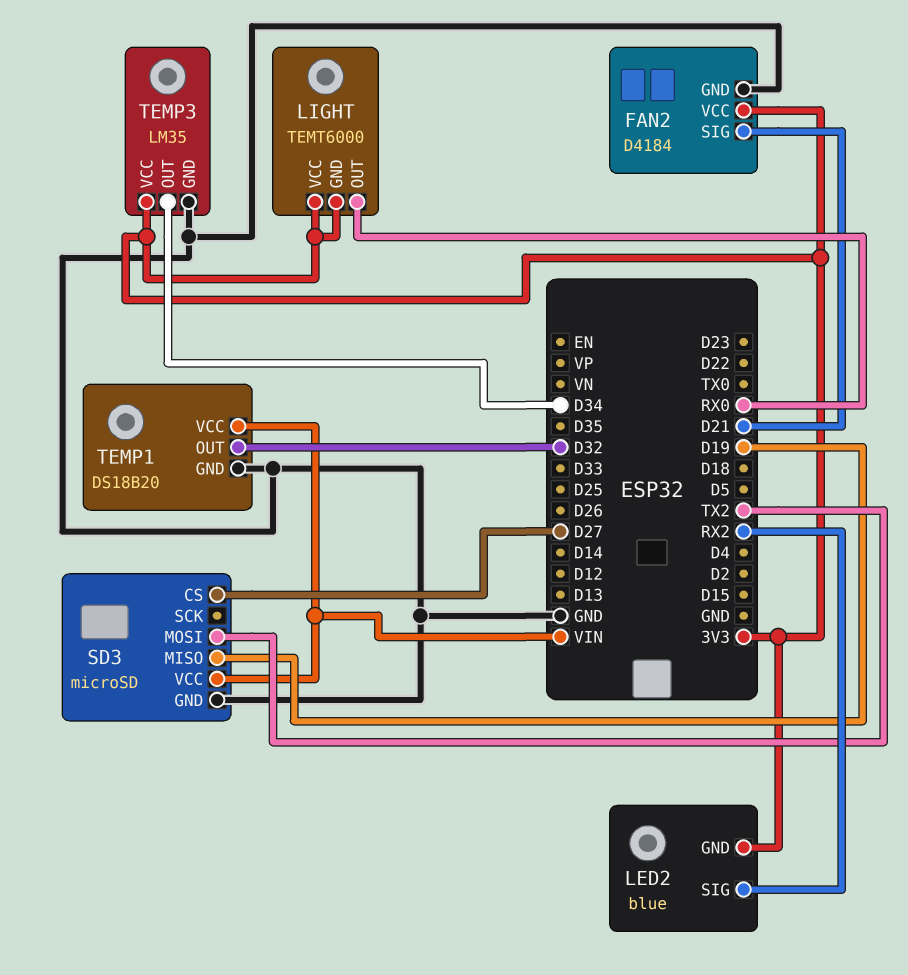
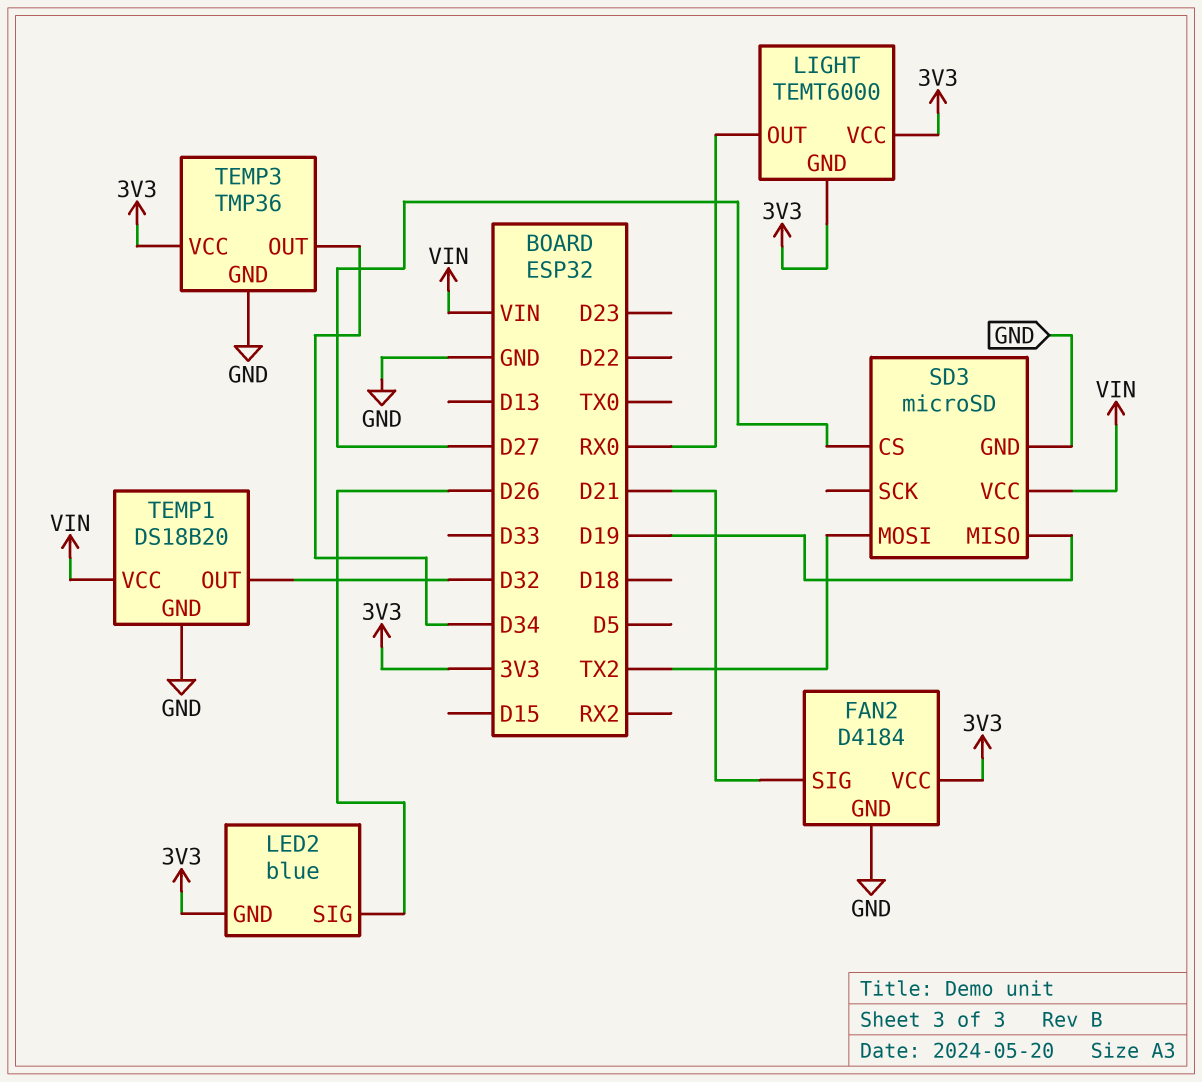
LED2 pin SIG: RX2 -> D26
TEMP3: LM35 -> TMP36

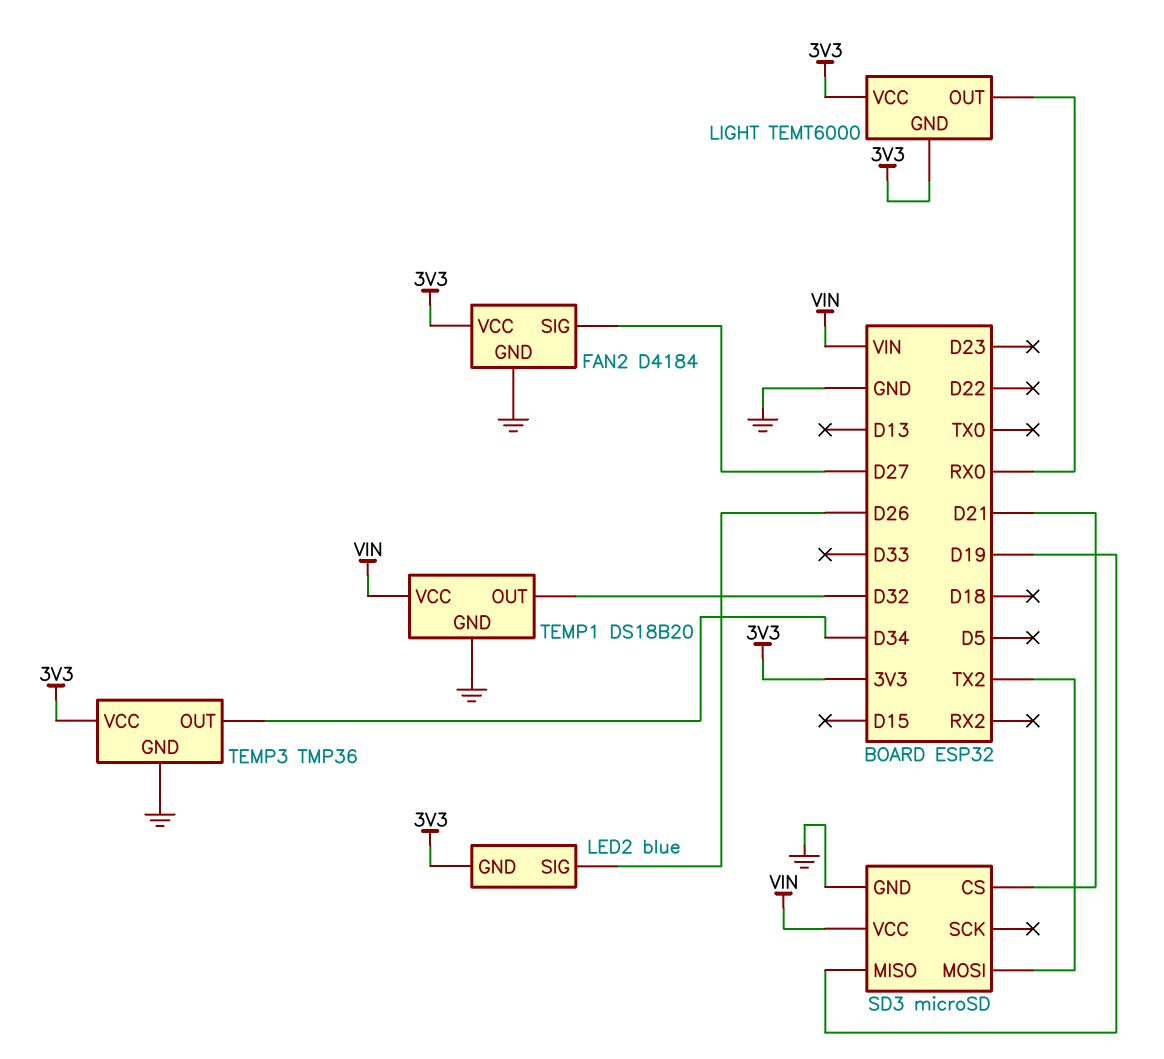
FAN2 pin SIG: D21 -> D27
SD3 pin CS: D27 -> D21

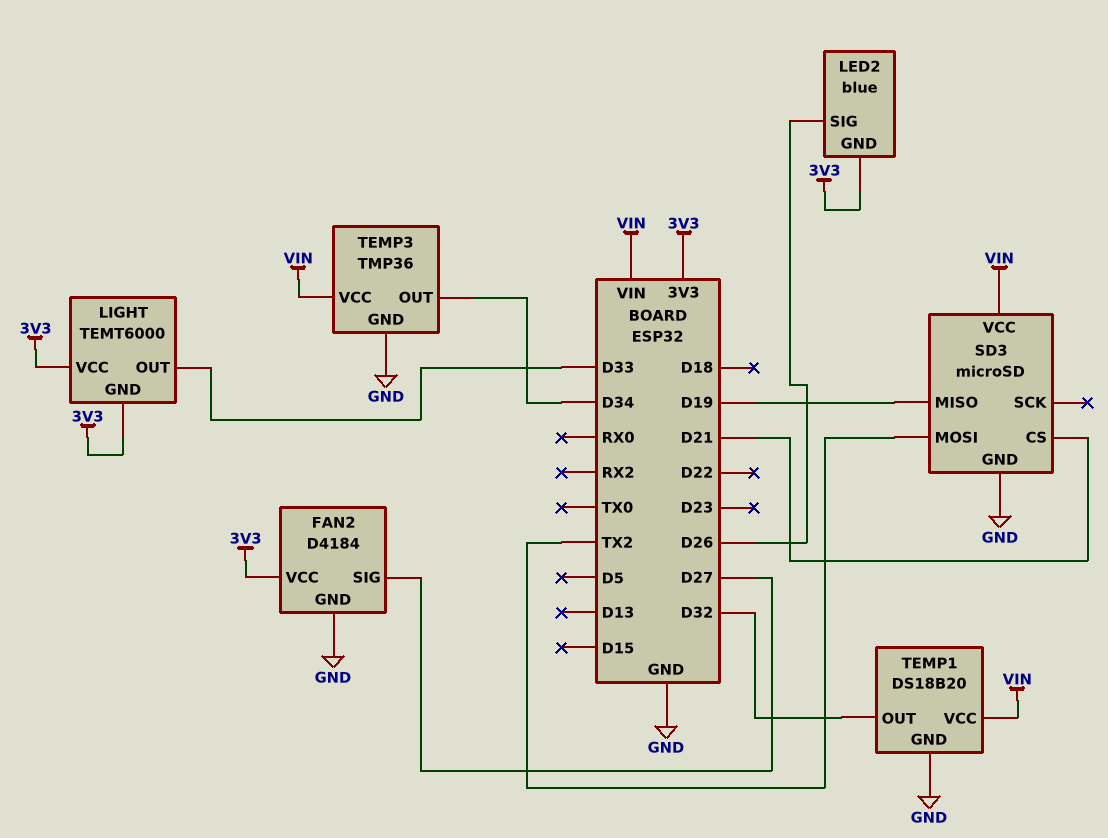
LIGHT pin OUT: RX0 -> D33
TEMP3 pin VCC: 3V3 -> VIN

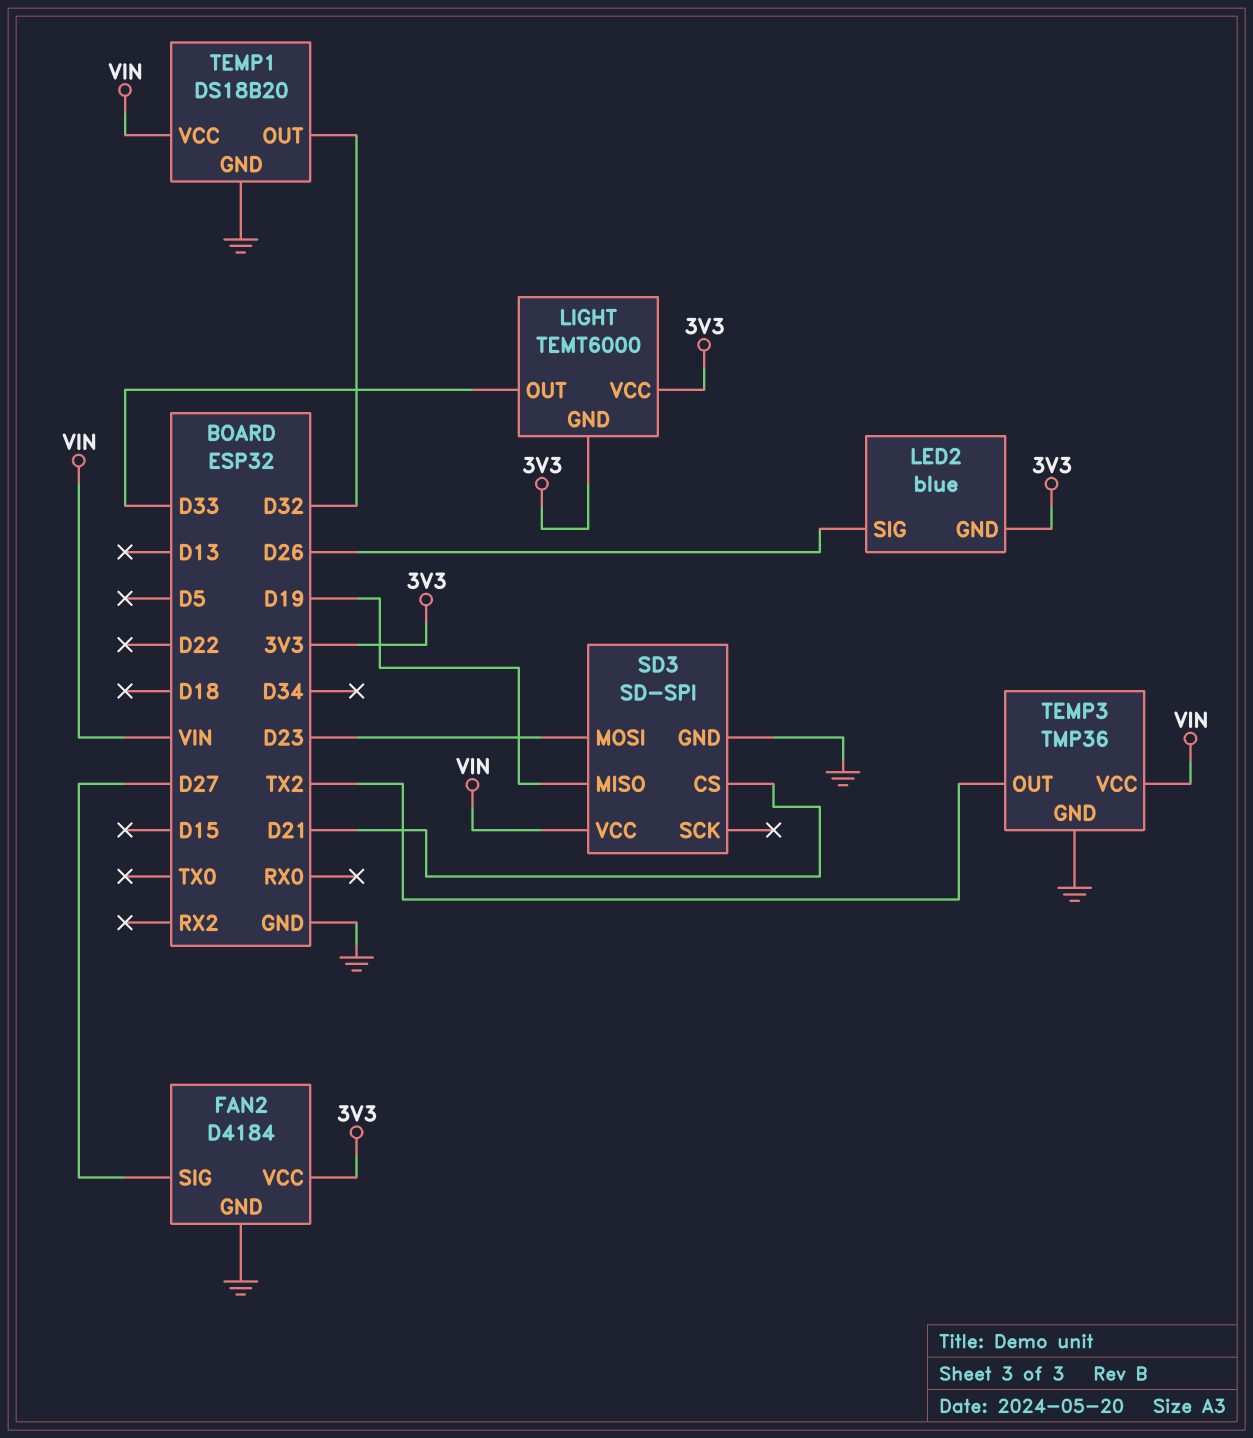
SD3: microSD -> SD-SPI
SD3 pin MOSI: TX2 -> D23
TEMP3 pin OUT: D34 -> TX2

